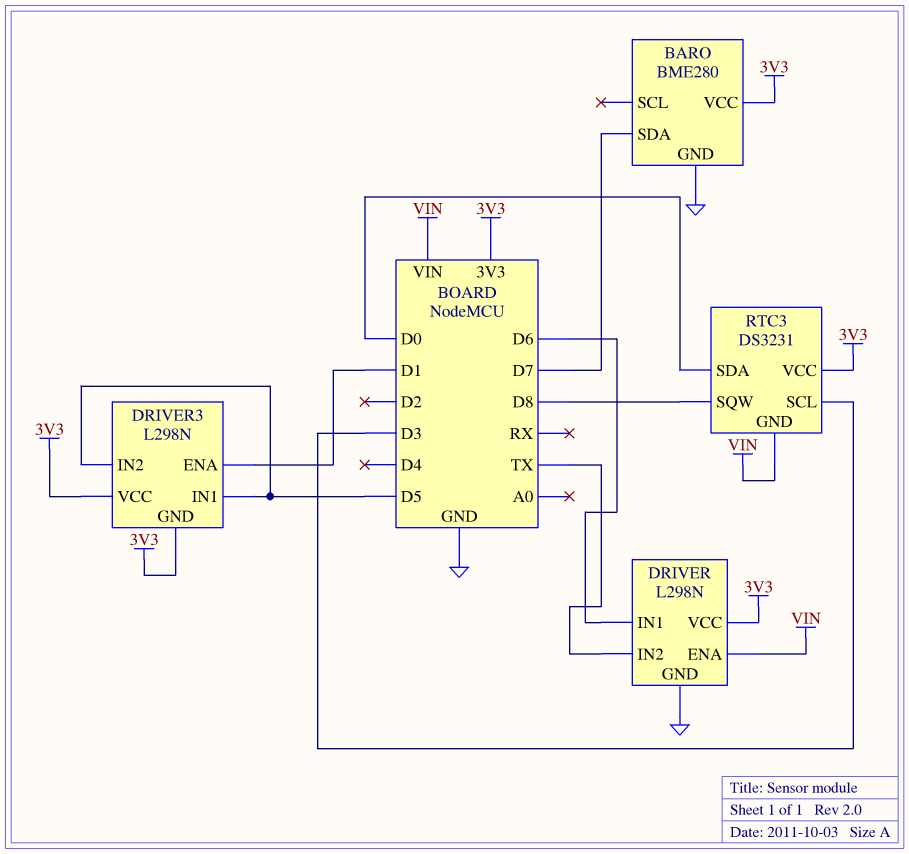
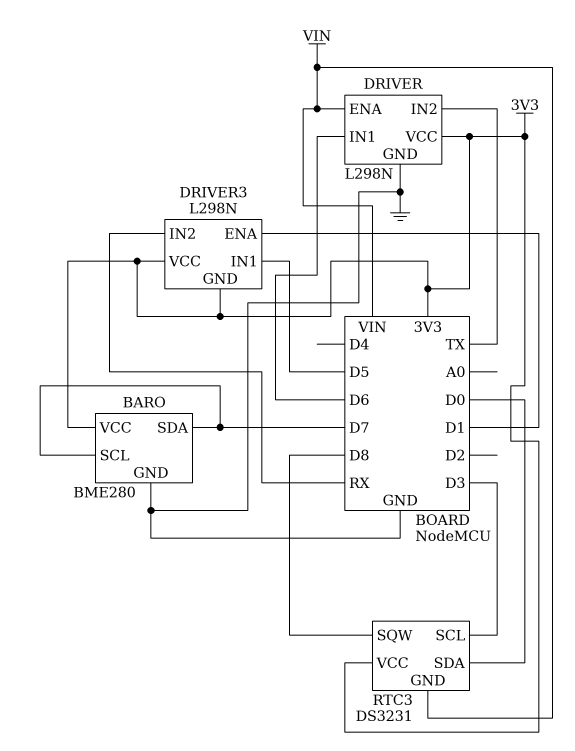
BARO pin SCL: none -> D7
DRIVER3 pin IN2: D5 -> RX

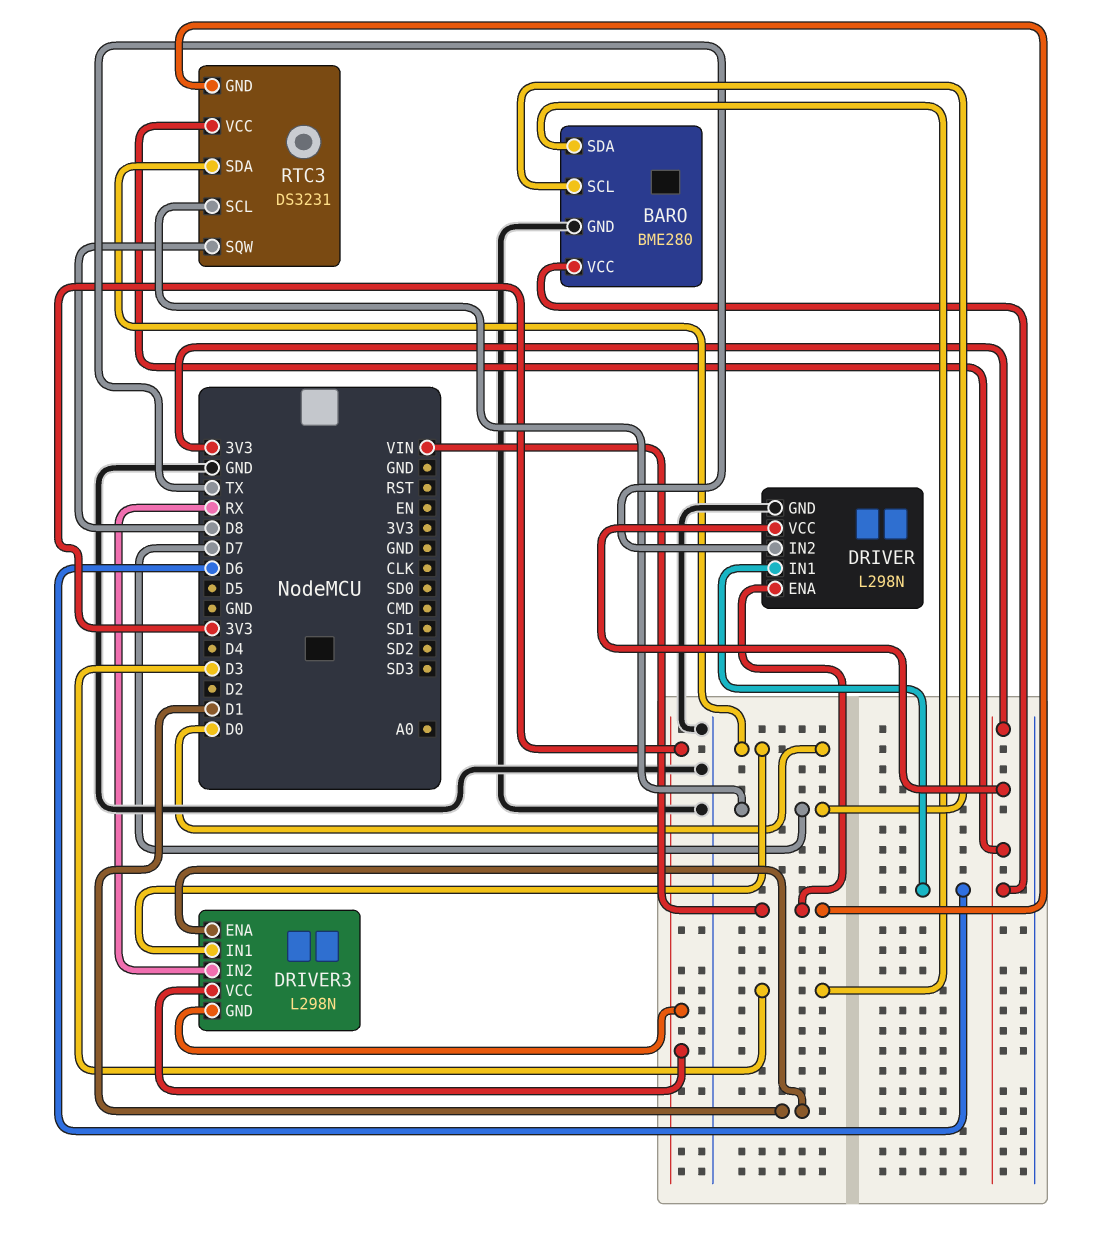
BARO pin SDA: D7 -> D3
DRIVER3 pin IN1: D5 -> D0
RTC3 pin SCL: D3 -> D7

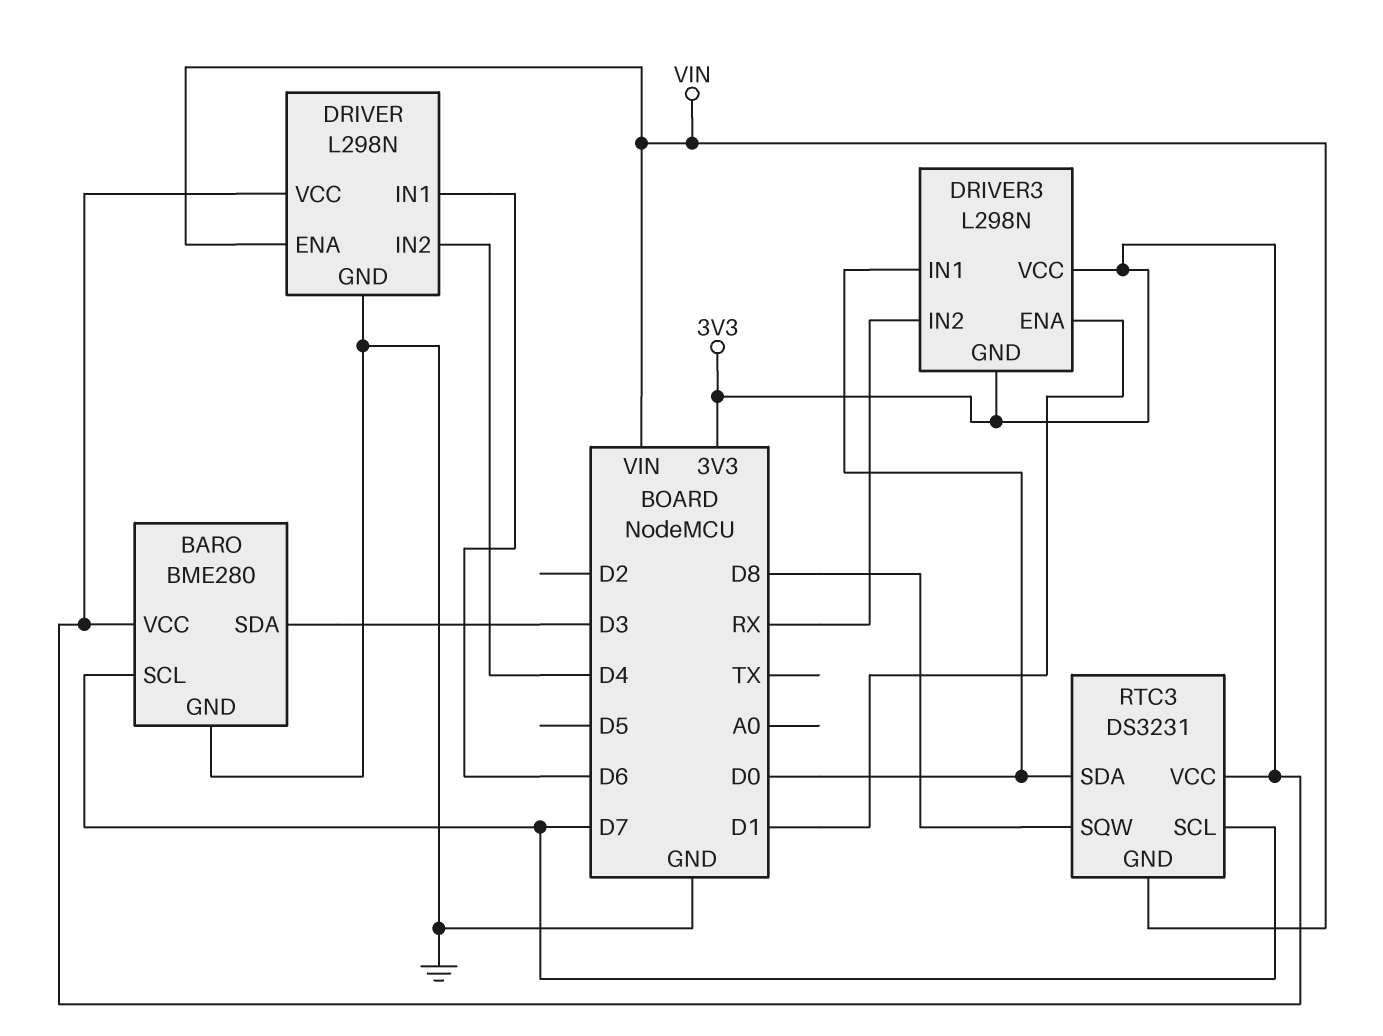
DRIVER pin IN2: TX -> D4

